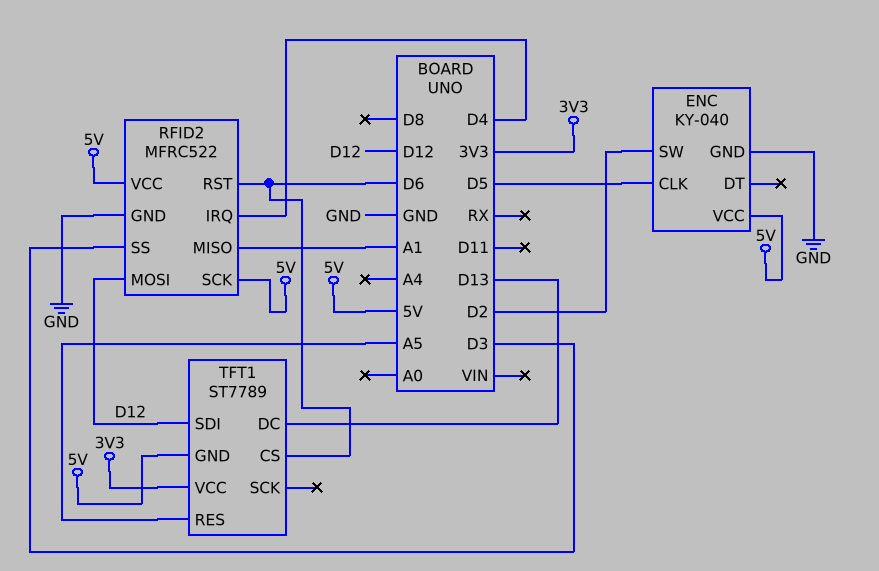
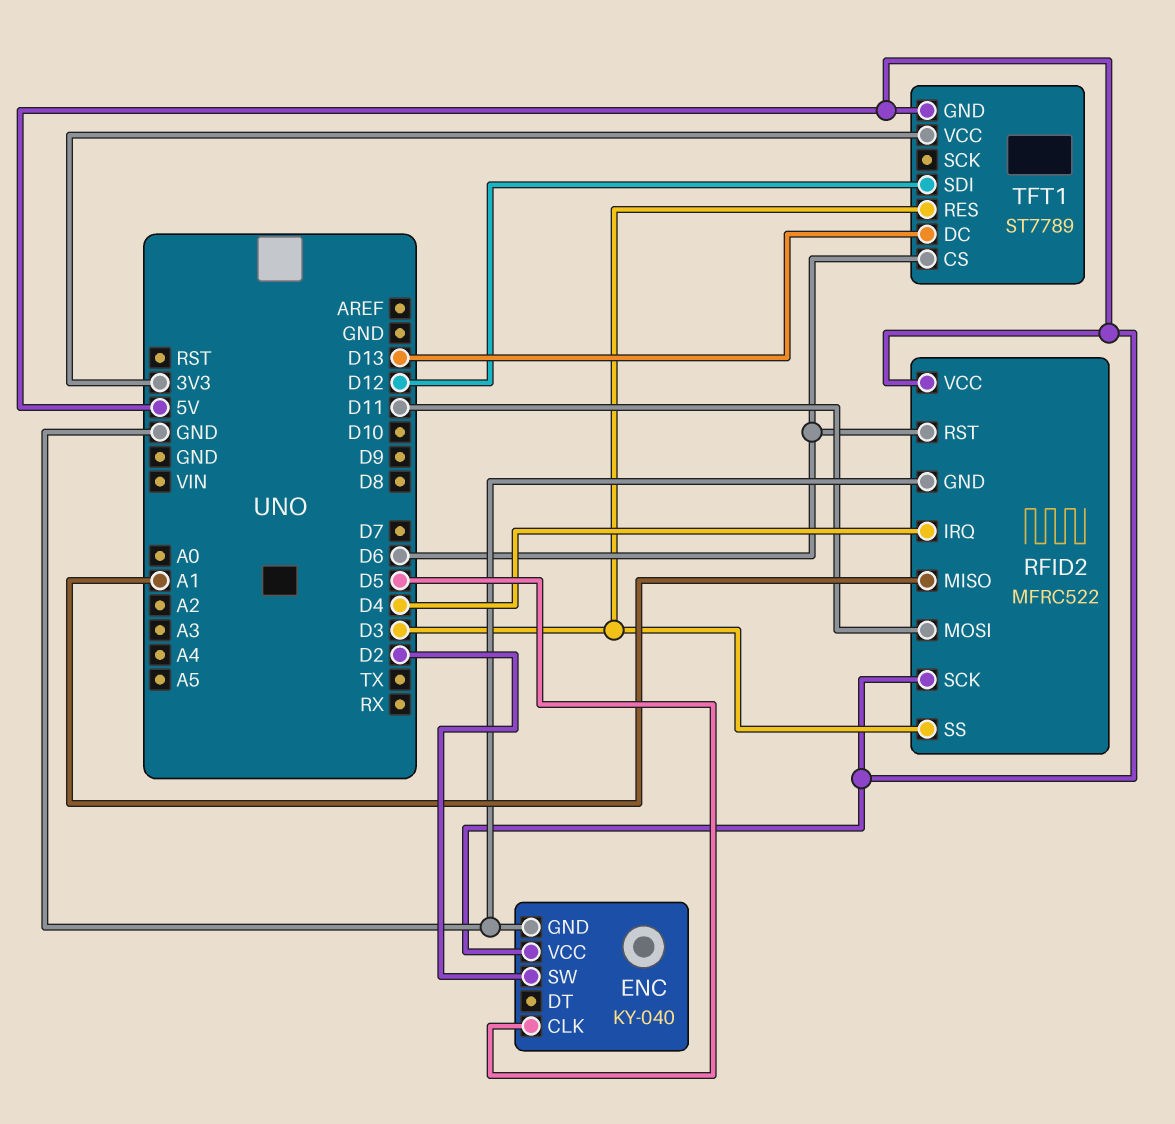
RFID2 pin MOSI: D12 -> D11
TFT1 pin RES: A5 -> D3

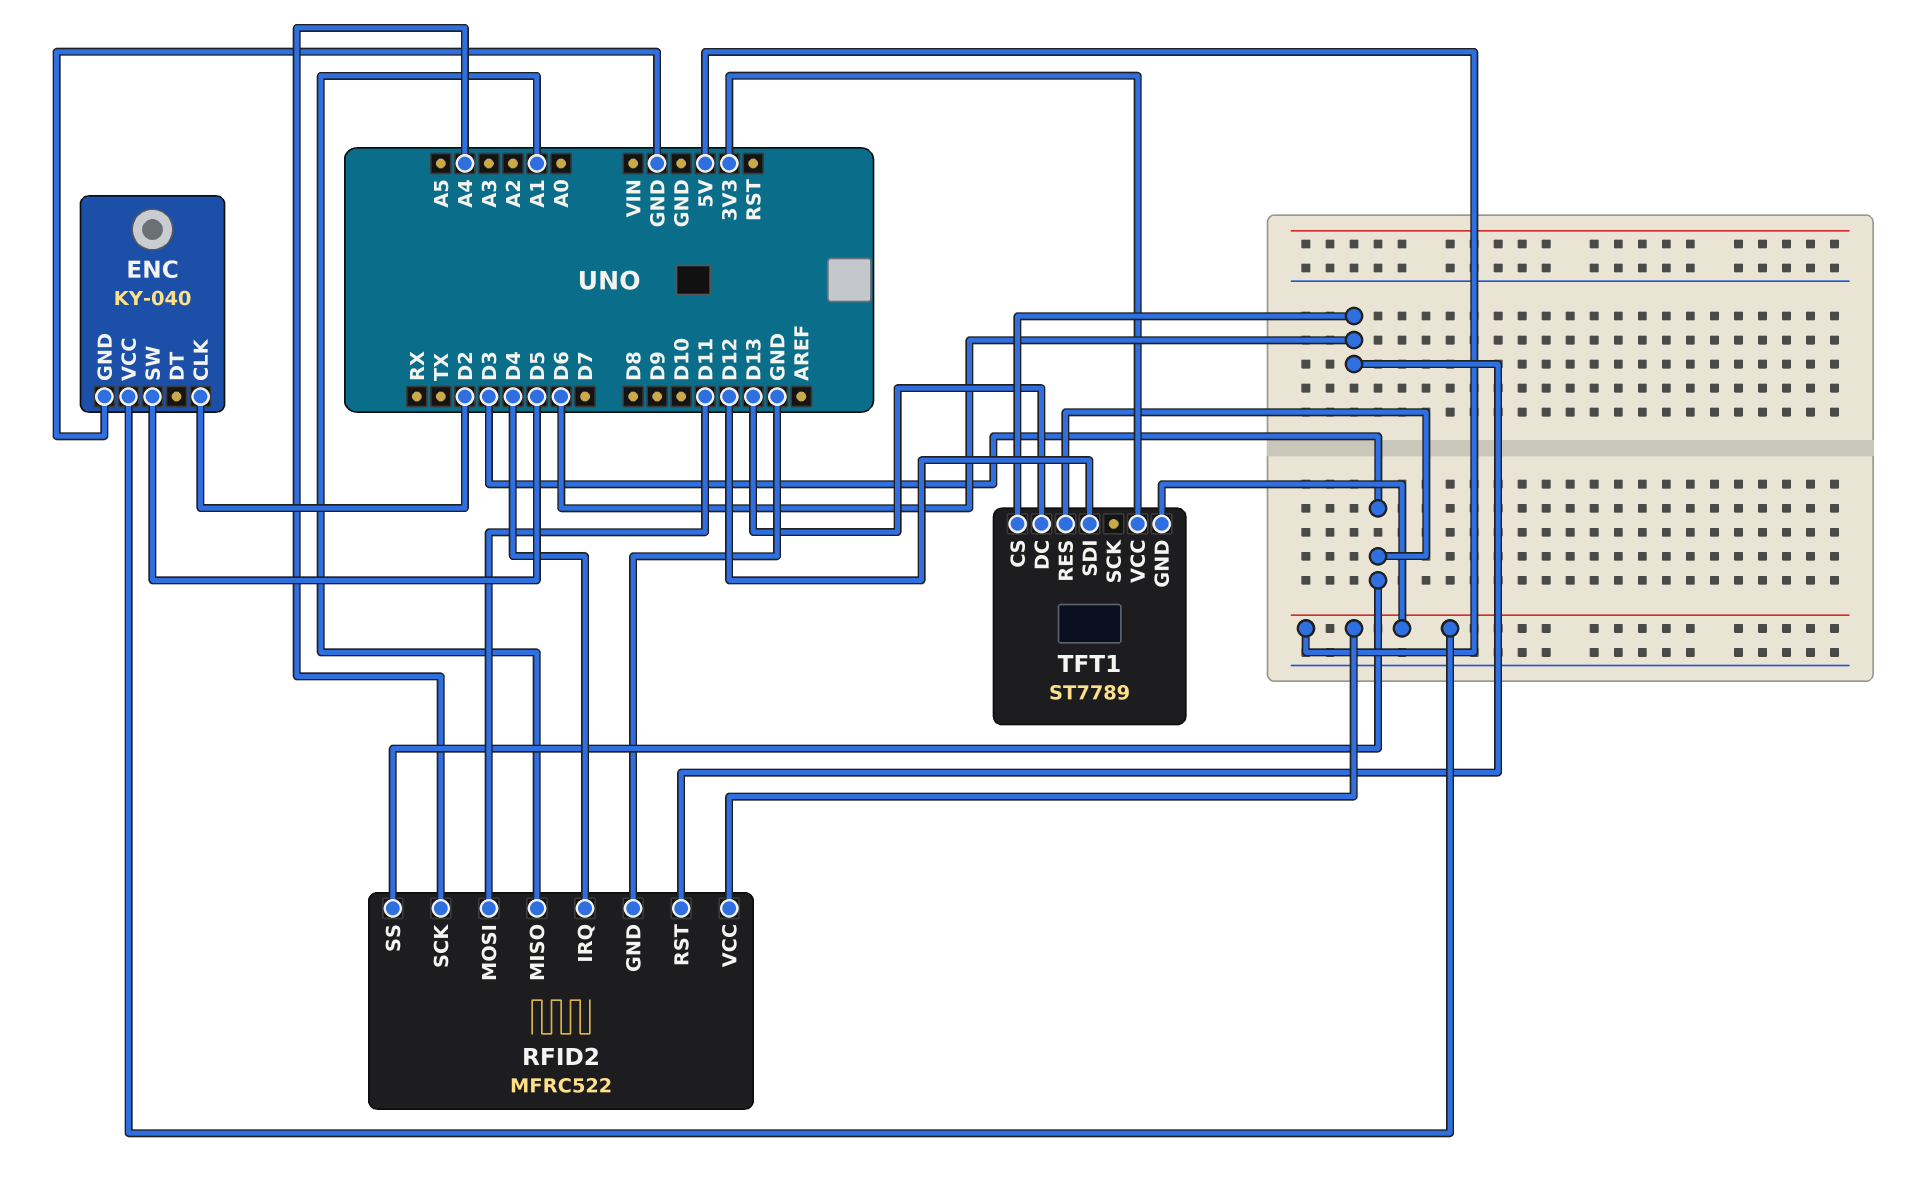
ENC pin CLK: D5 -> D2
ENC pin SW: D2 -> D5
RFID2 pin SCK: 5V -> A4

